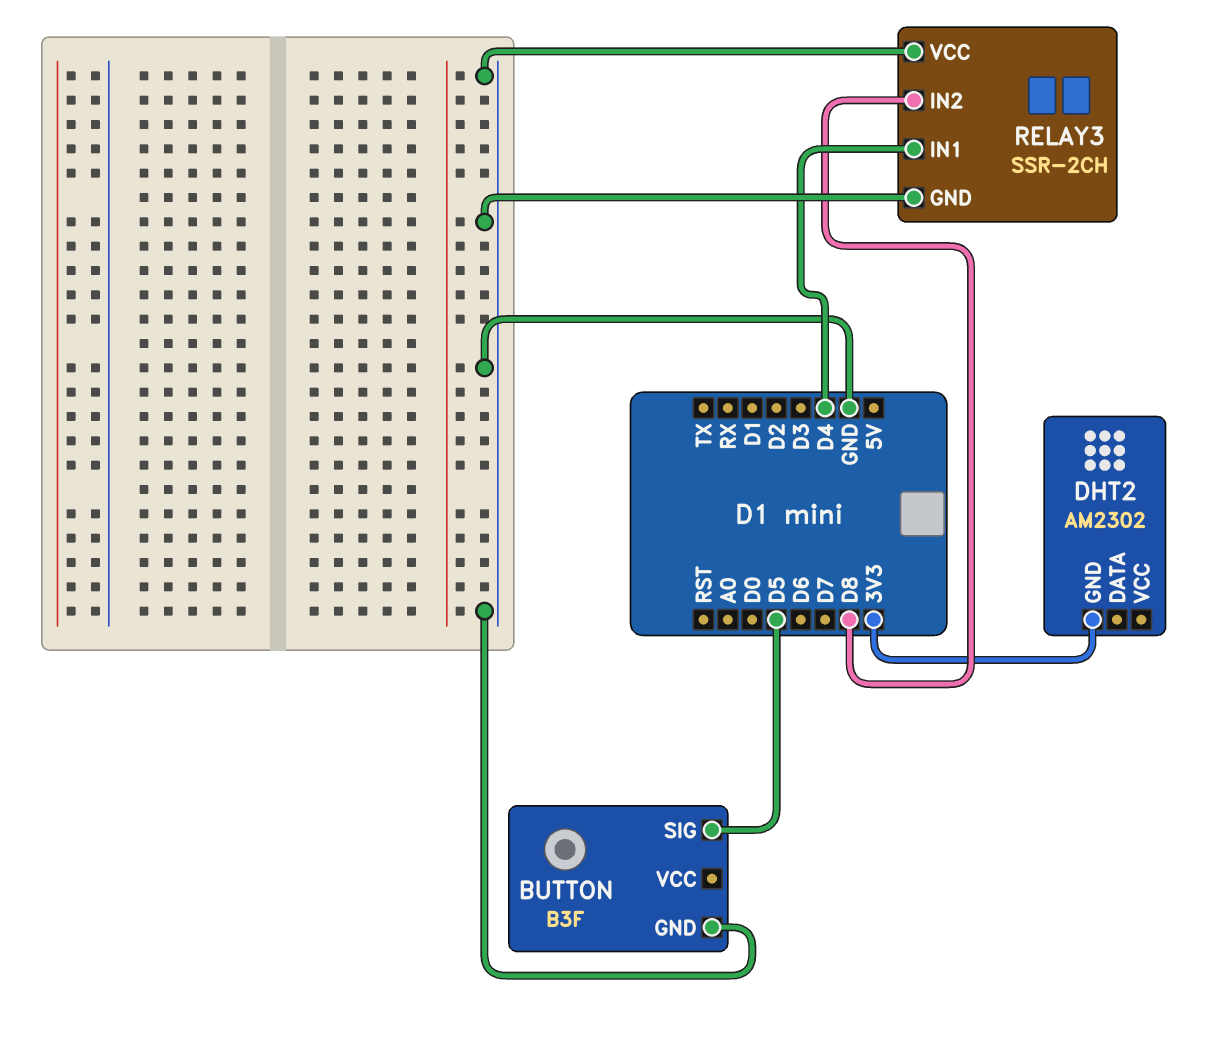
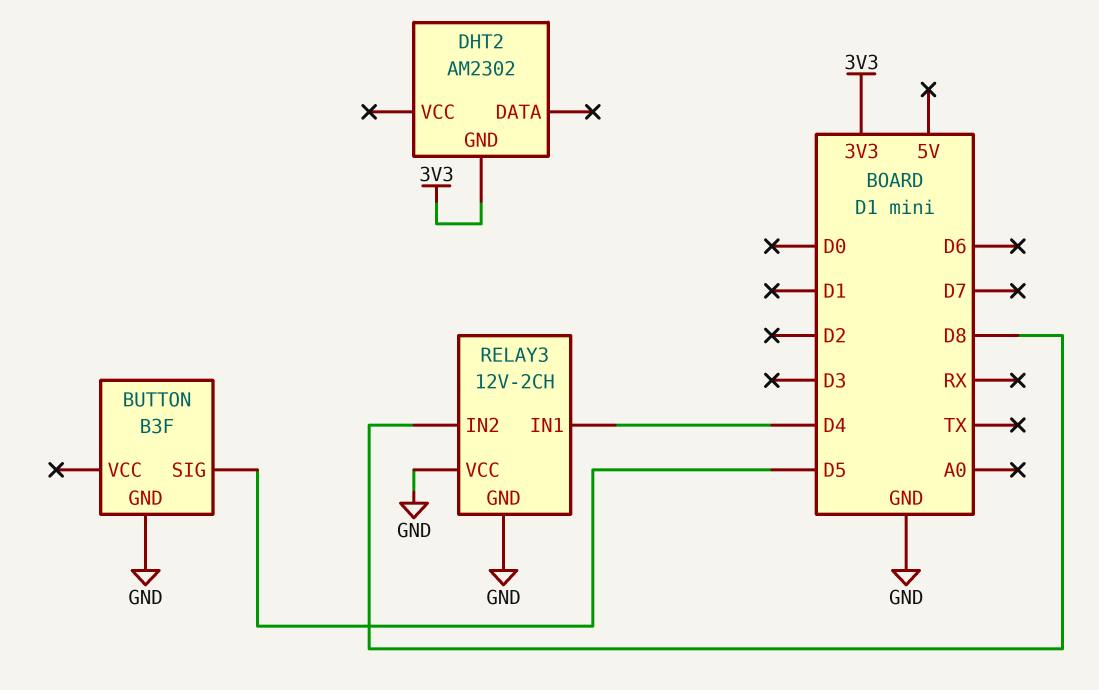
RELAY3: SSR-2CH -> 12V-2CH

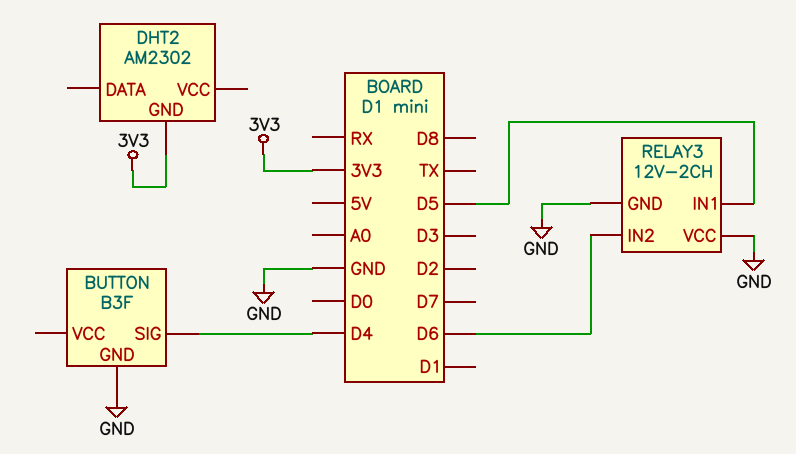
BUTTON pin SIG: D5 -> D4
RELAY3 pin IN1: D4 -> D5
RELAY3 pin IN2: D8 -> D6

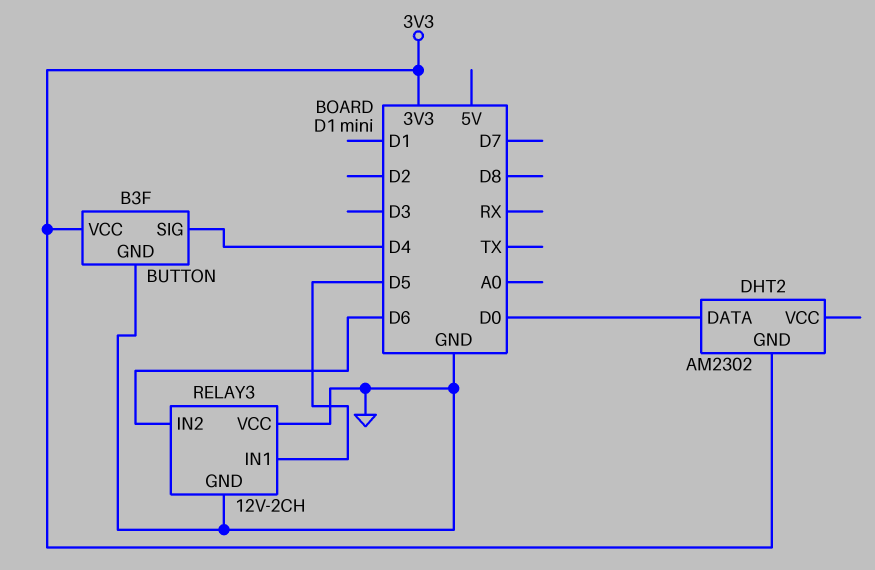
BUTTON pin VCC: none -> 3V3
DHT2 pin DATA: none -> D0

